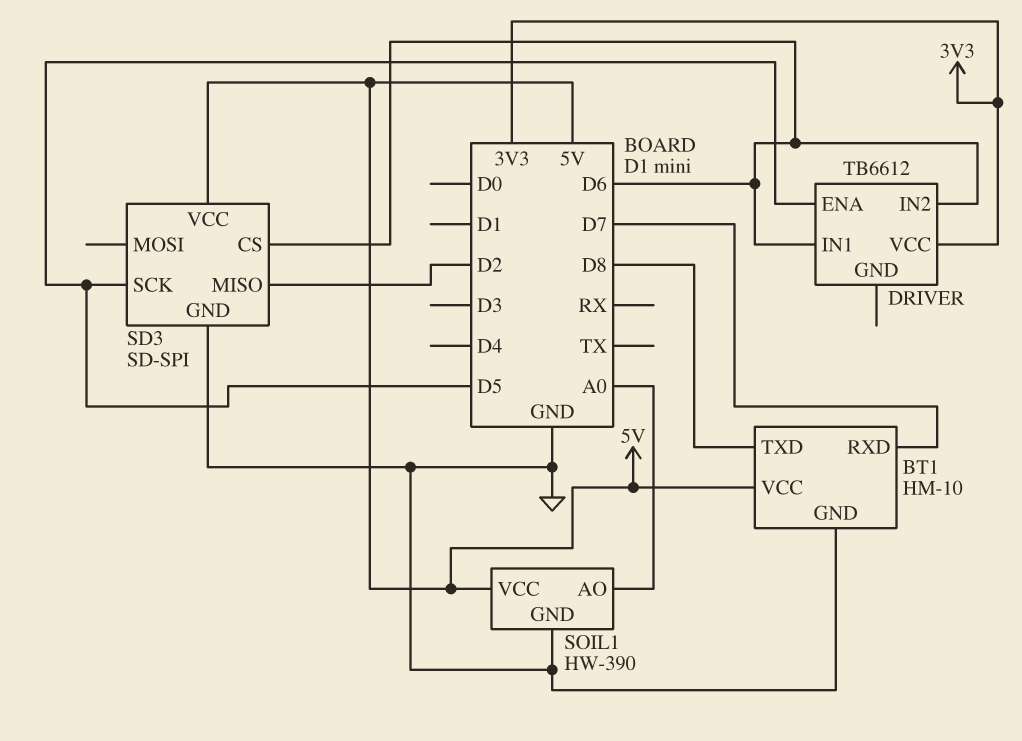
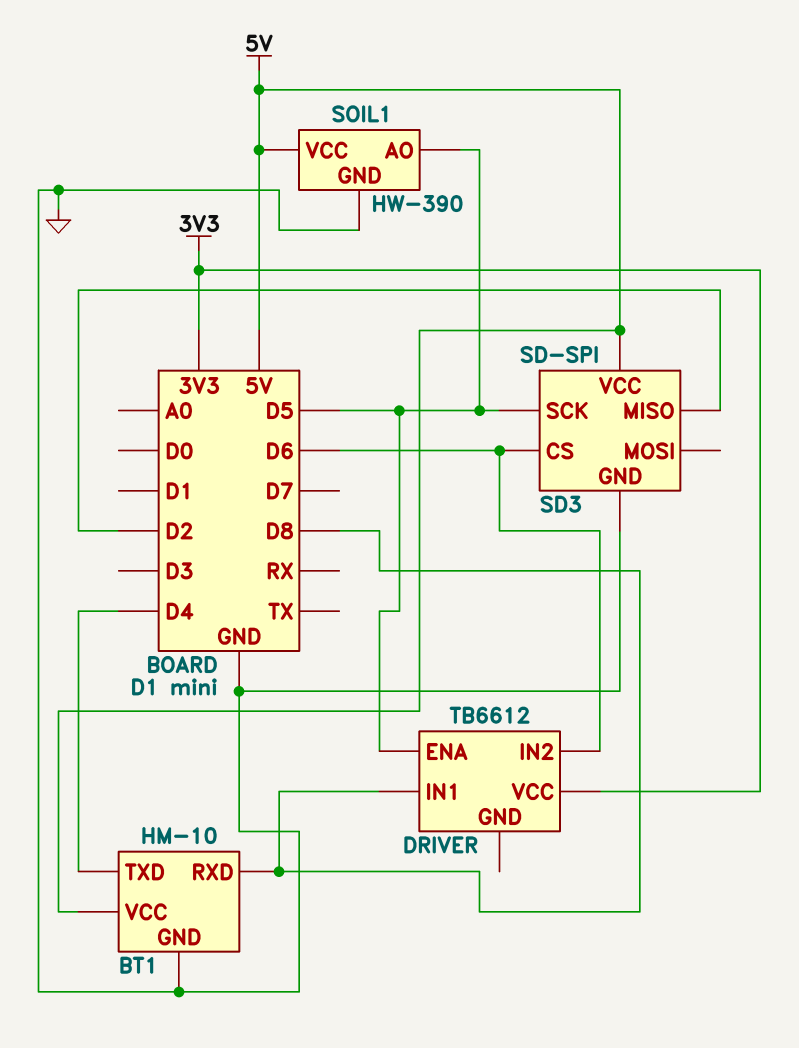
BT1 pin RXD: D7 -> D8
BT1 pin TXD: D8 -> D4
DRIVER pin IN1: D6 -> D8
SOIL1 pin AO: A0 -> D5

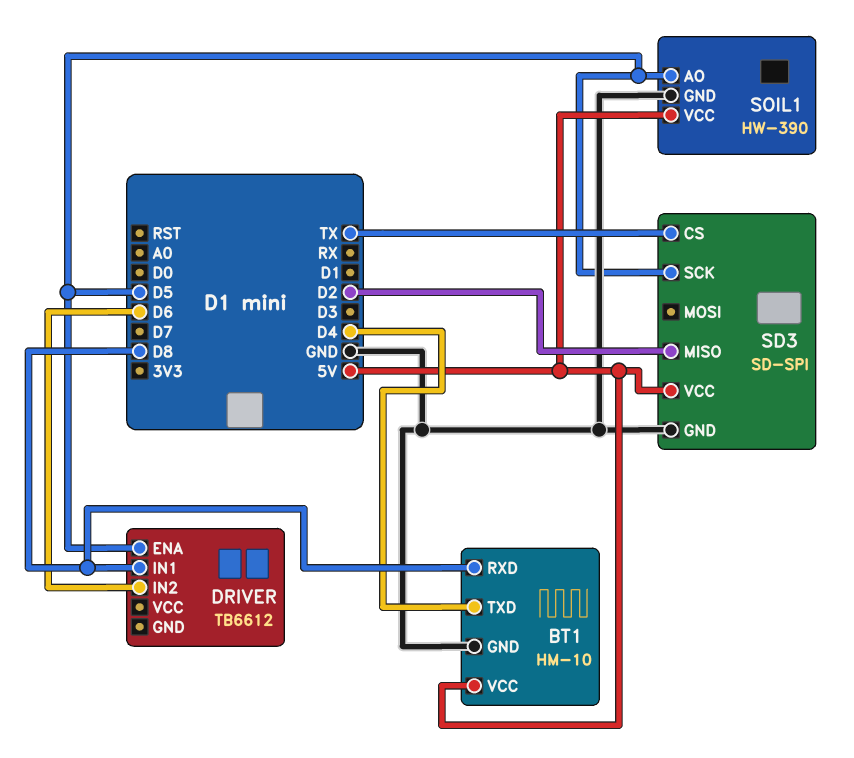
DRIVER pin VCC: 3V3 -> none
SD3 pin CS: D6 -> TX

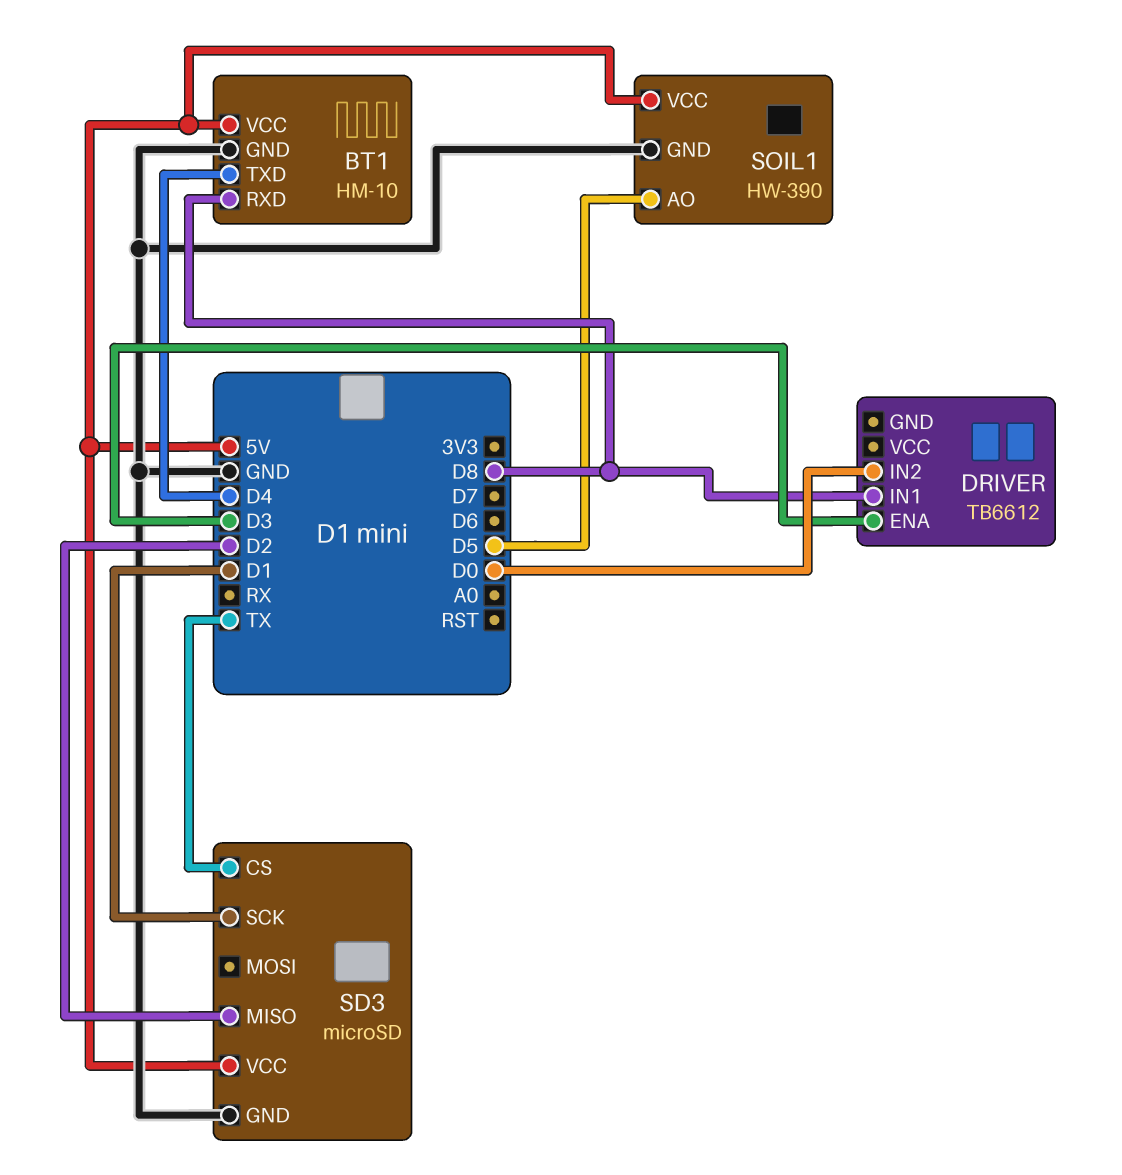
DRIVER pin ENA: D5 -> D3
DRIVER pin IN2: D6 -> D0
SD3: SD-SPI -> microSD
SD3 pin SCK: D5 -> D1

